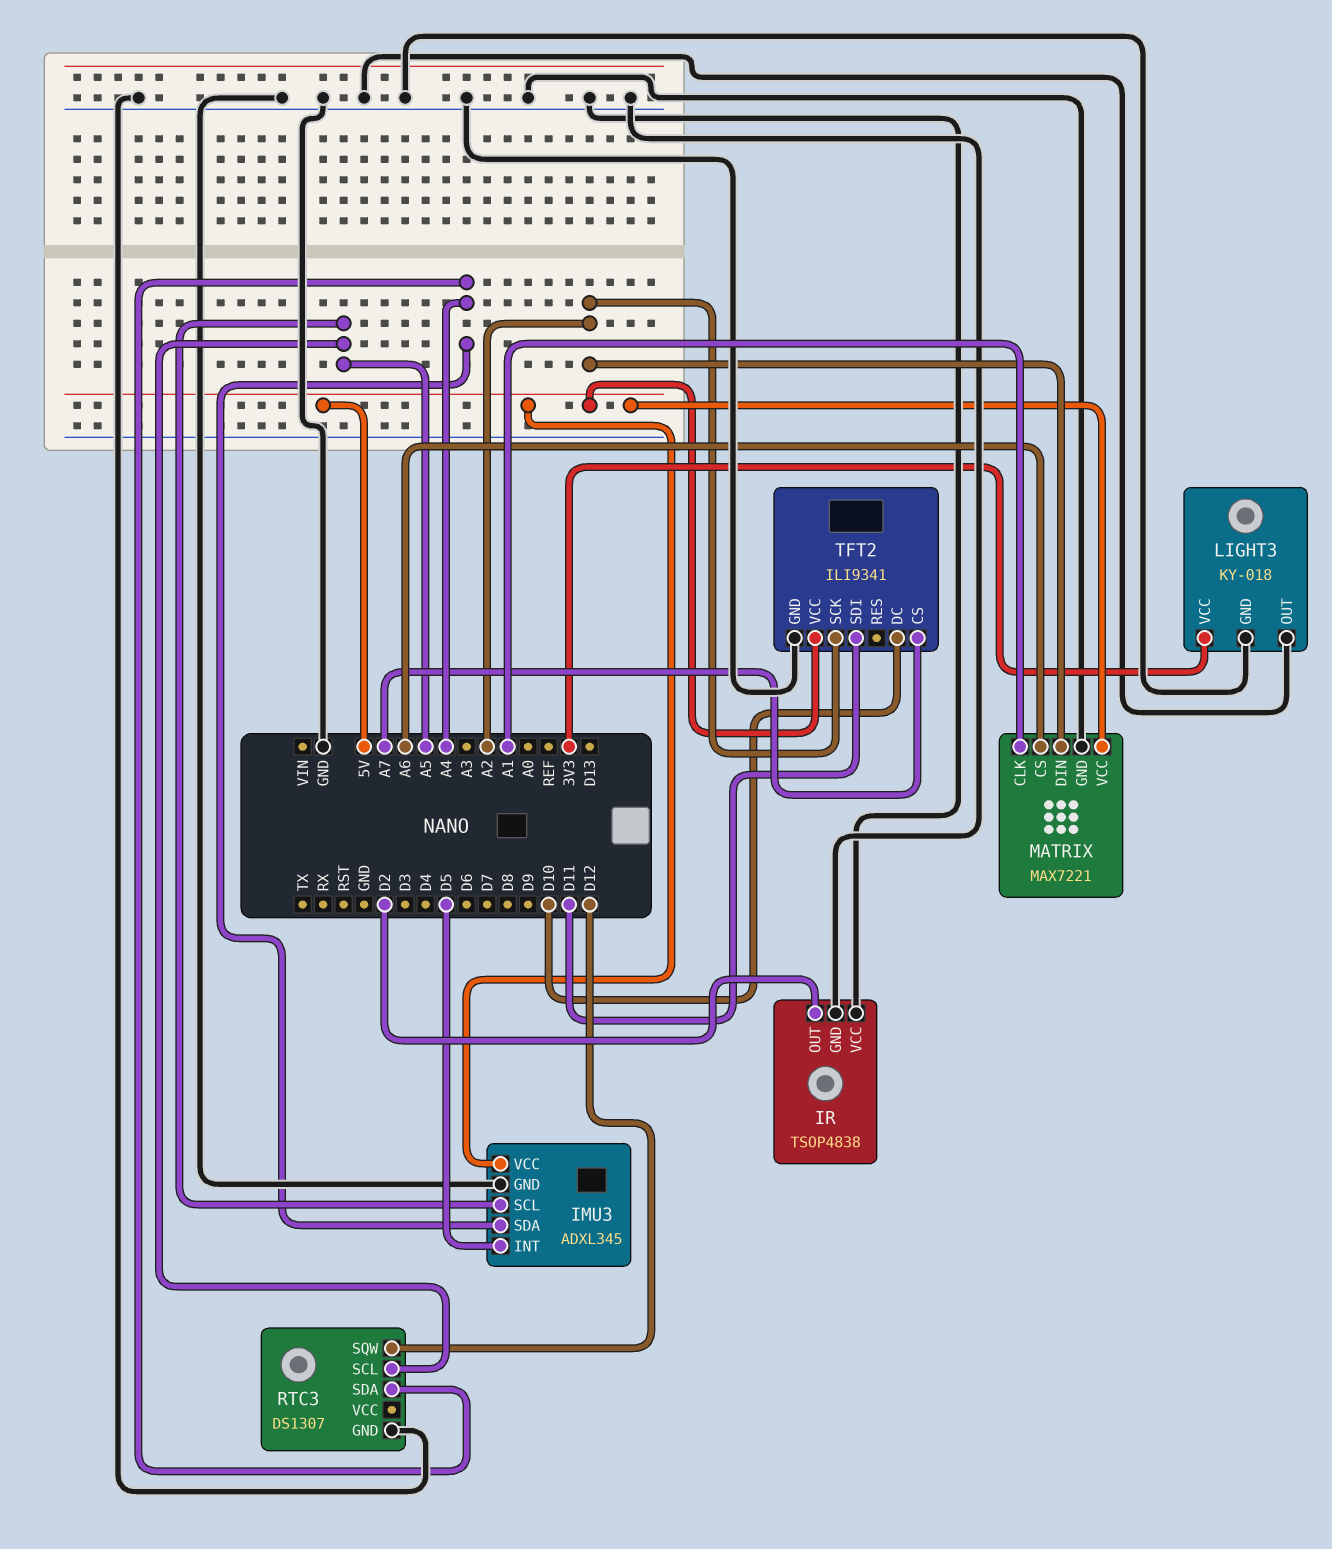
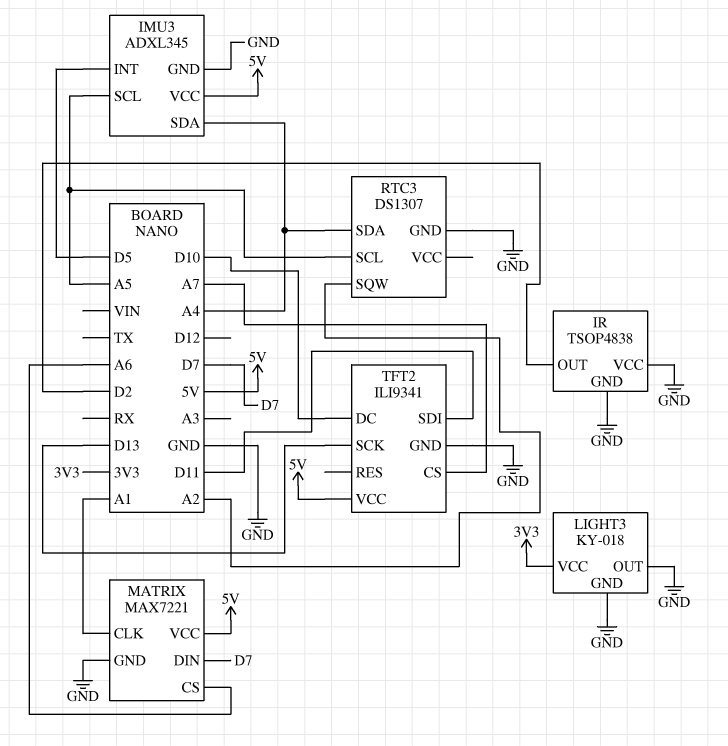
MATRIX pin DIN: A2 -> D7
RTC3 pin SQW: D12 -> A2
TFT2 pin SCK: A2 -> D13

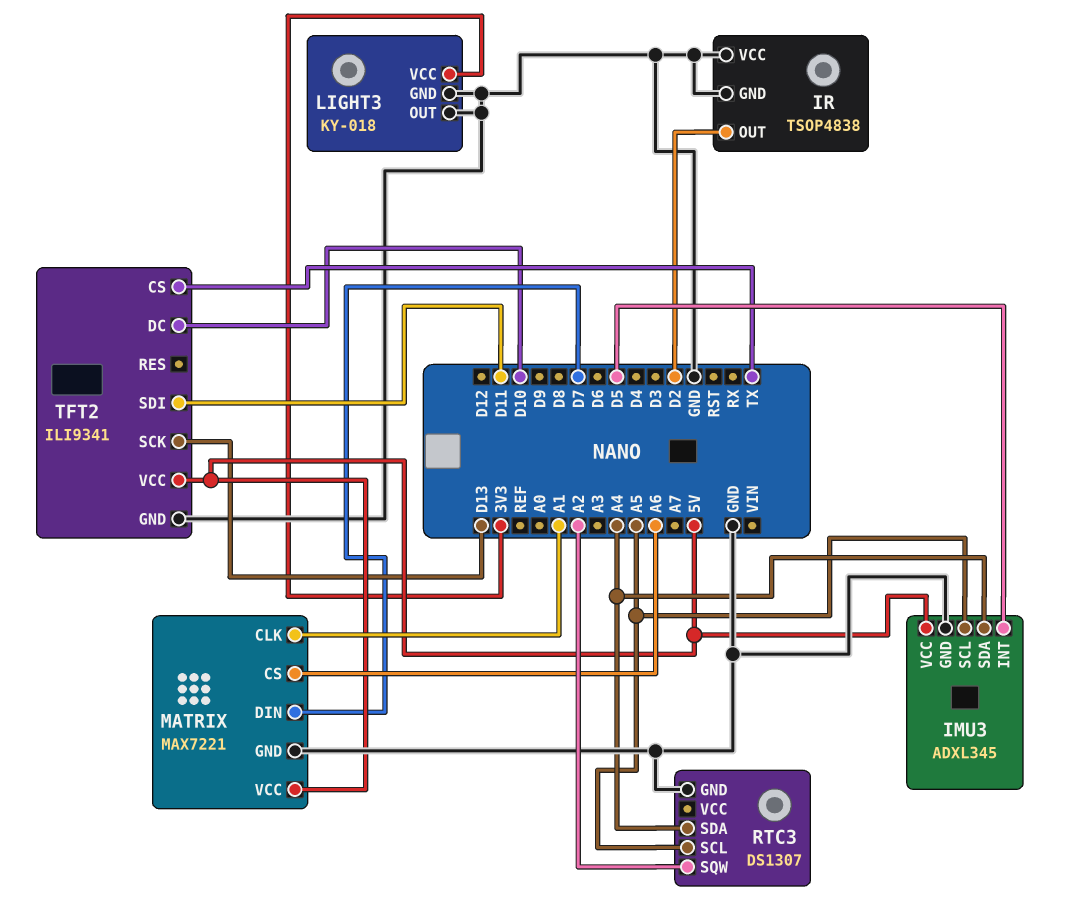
TFT2 pin CS: A7 -> TX

